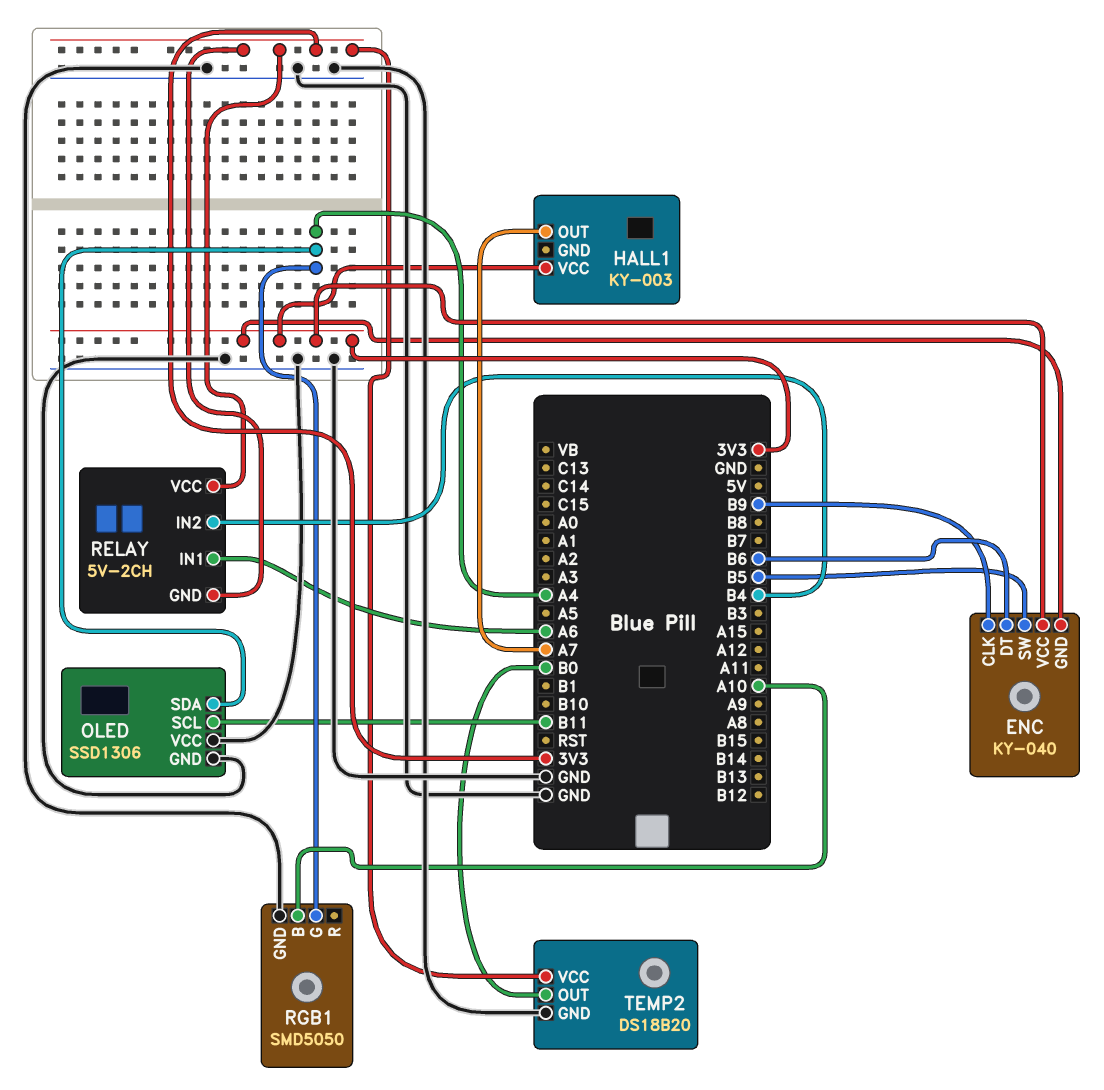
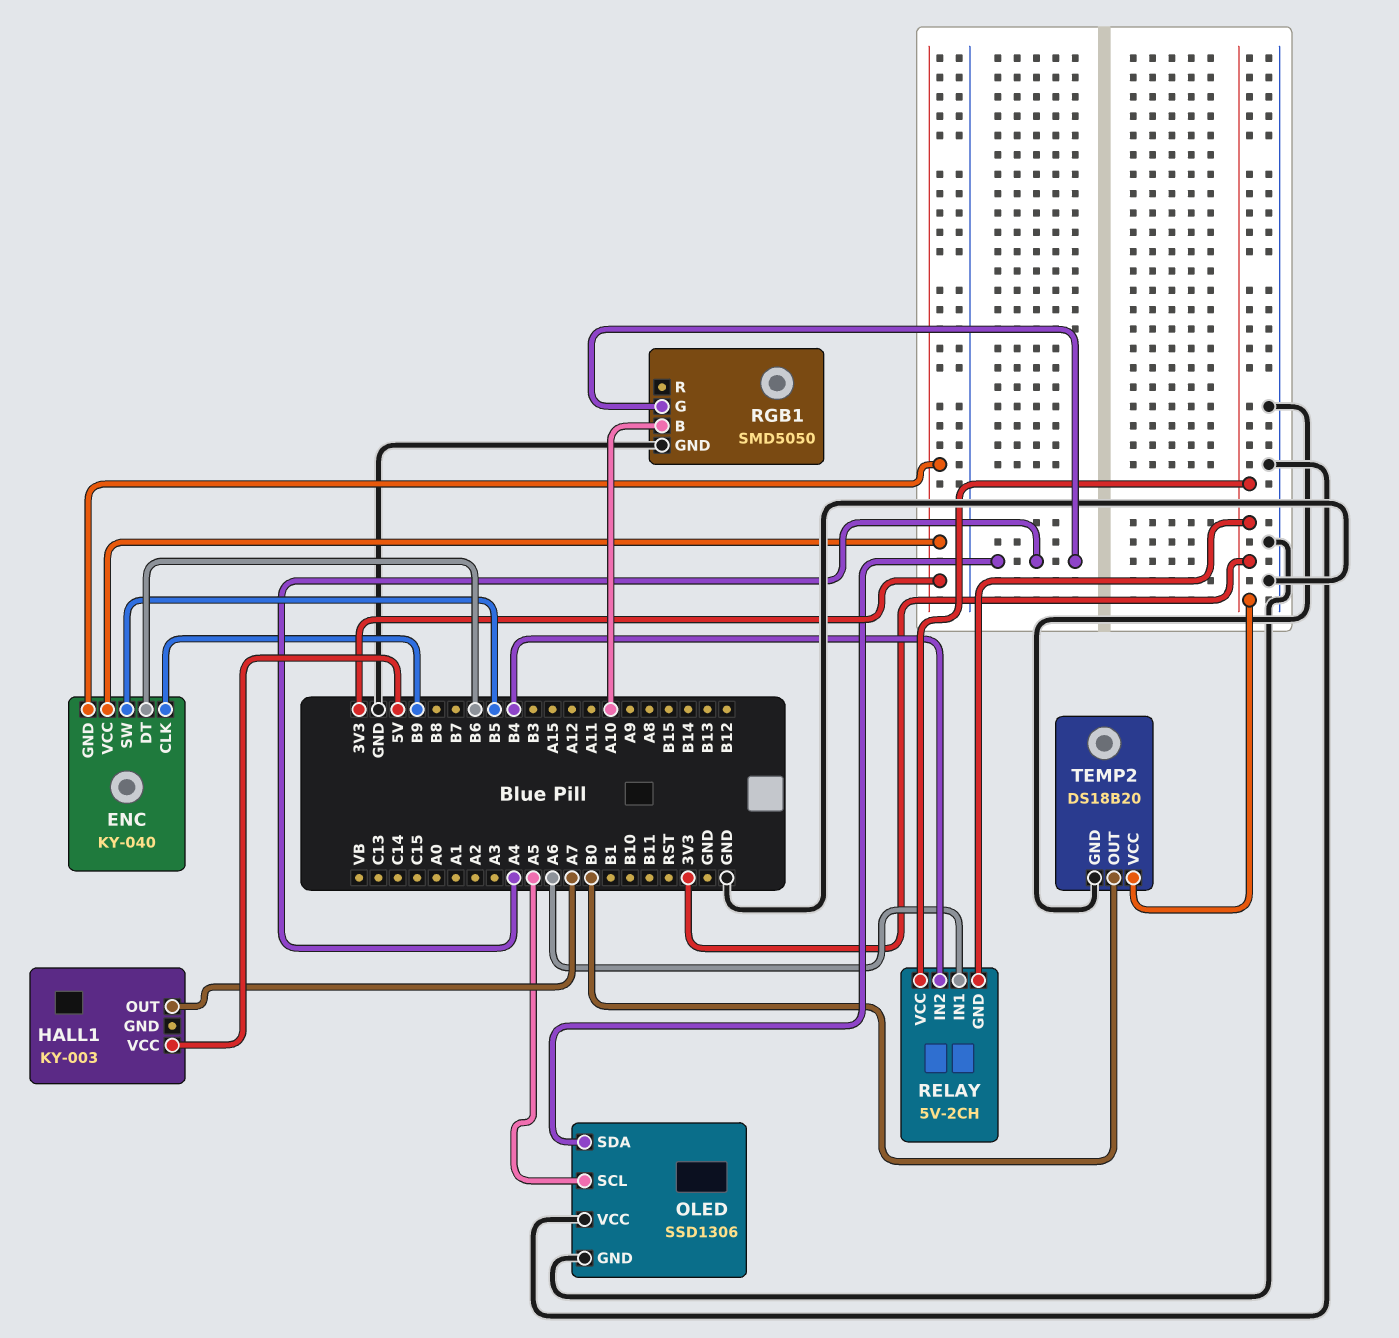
HALL1 pin VCC: 3V3 -> 5V
OLED pin SCL: B11 -> A5

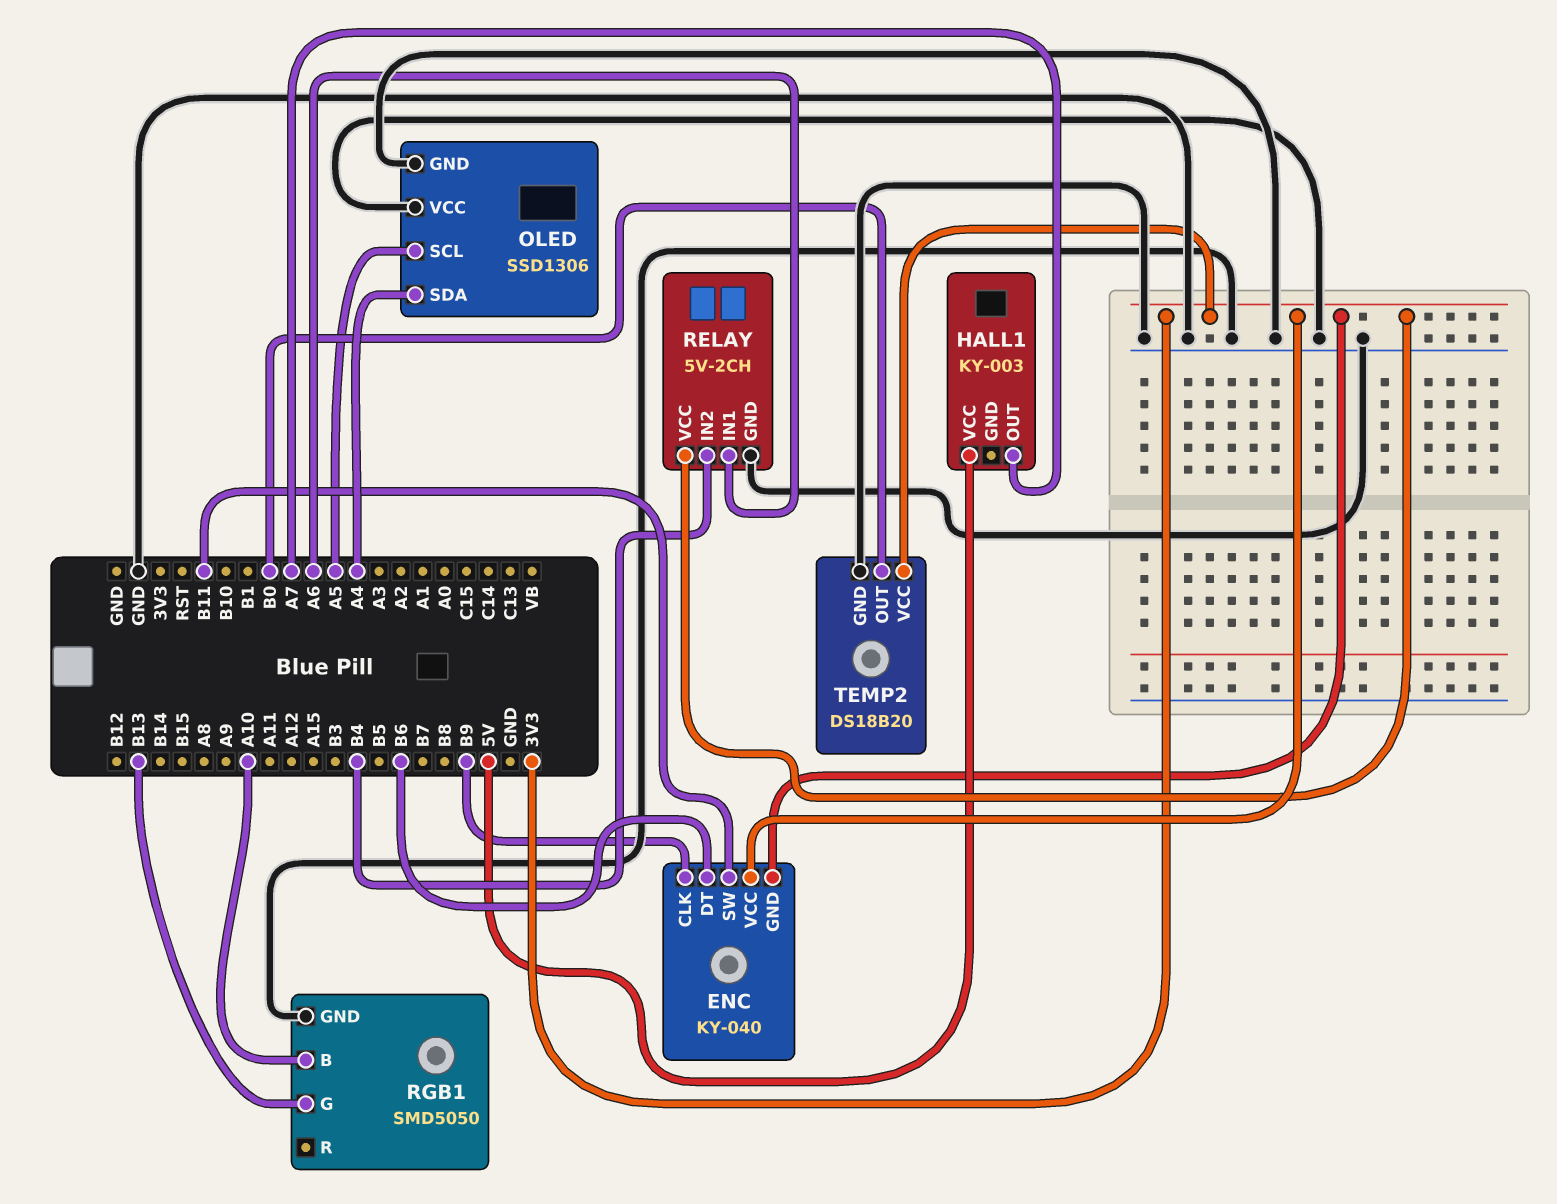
ENC pin SW: B5 -> B11
RELAY pin GND: 3V3 -> GND
RGB1 pin G: A4 -> B13

